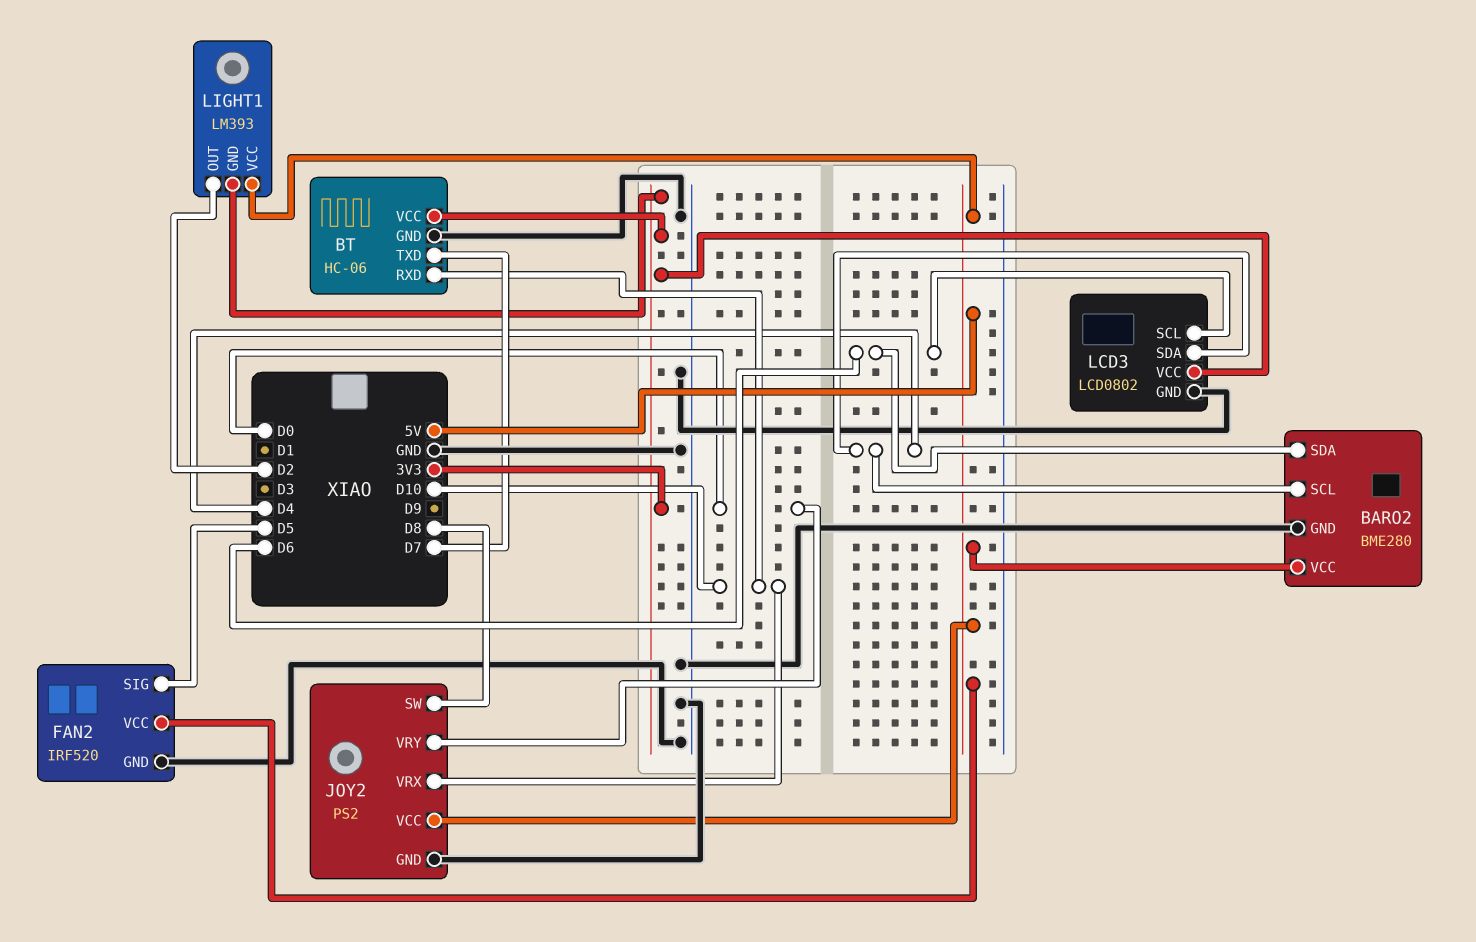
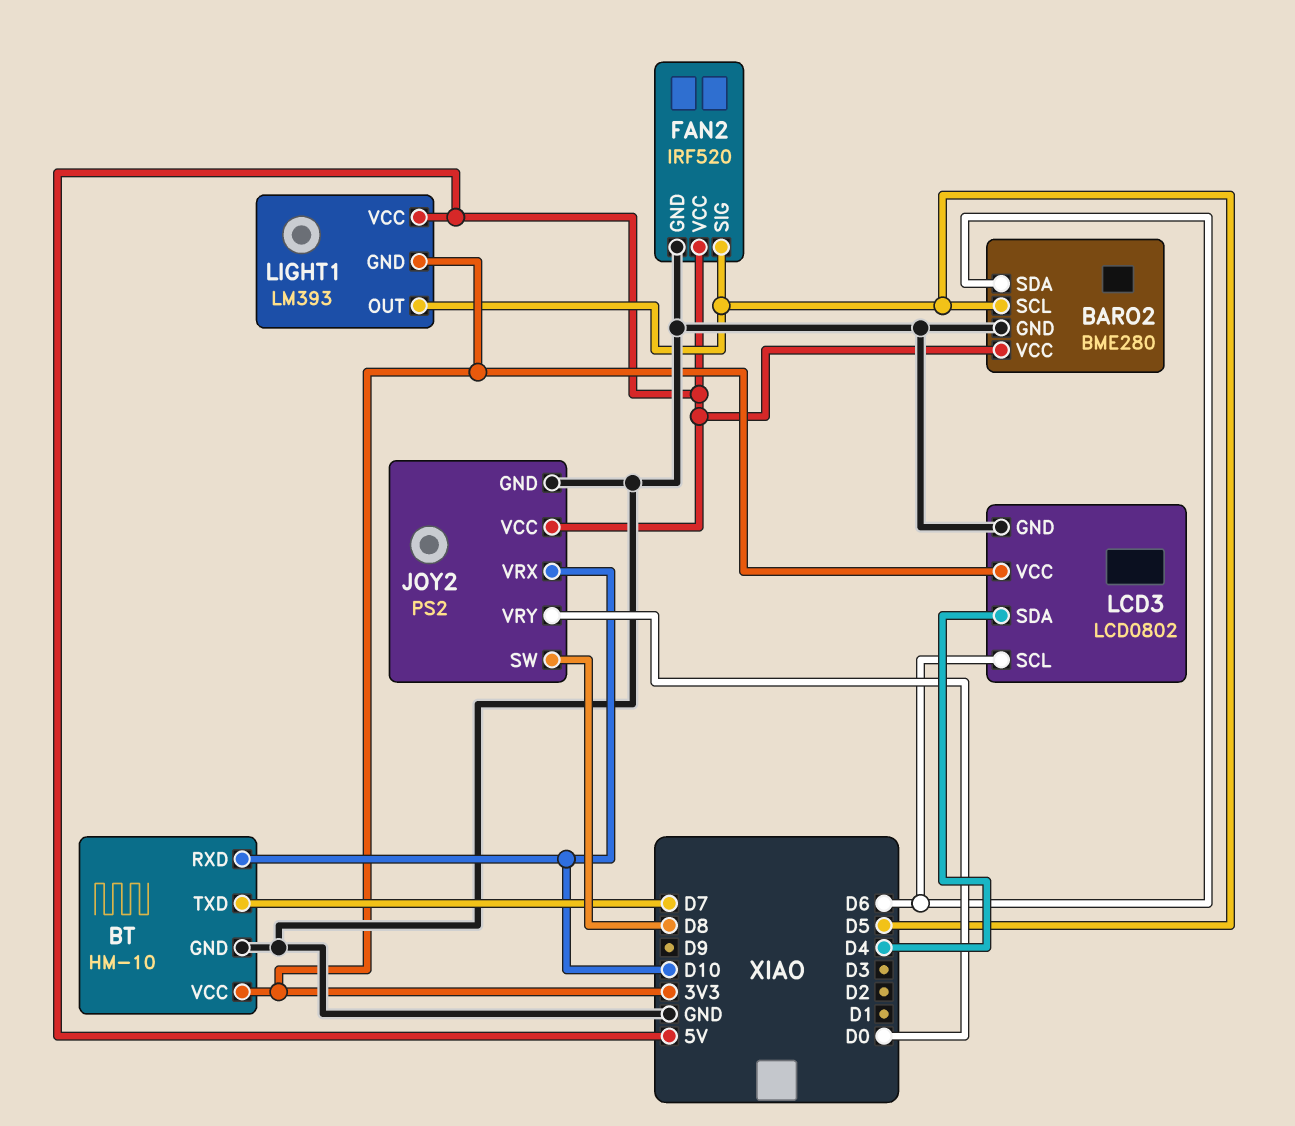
BARO2 pin SCL: D4 -> D5
BT: HC-06 -> HM-10
LIGHT1 pin OUT: D2 -> D5

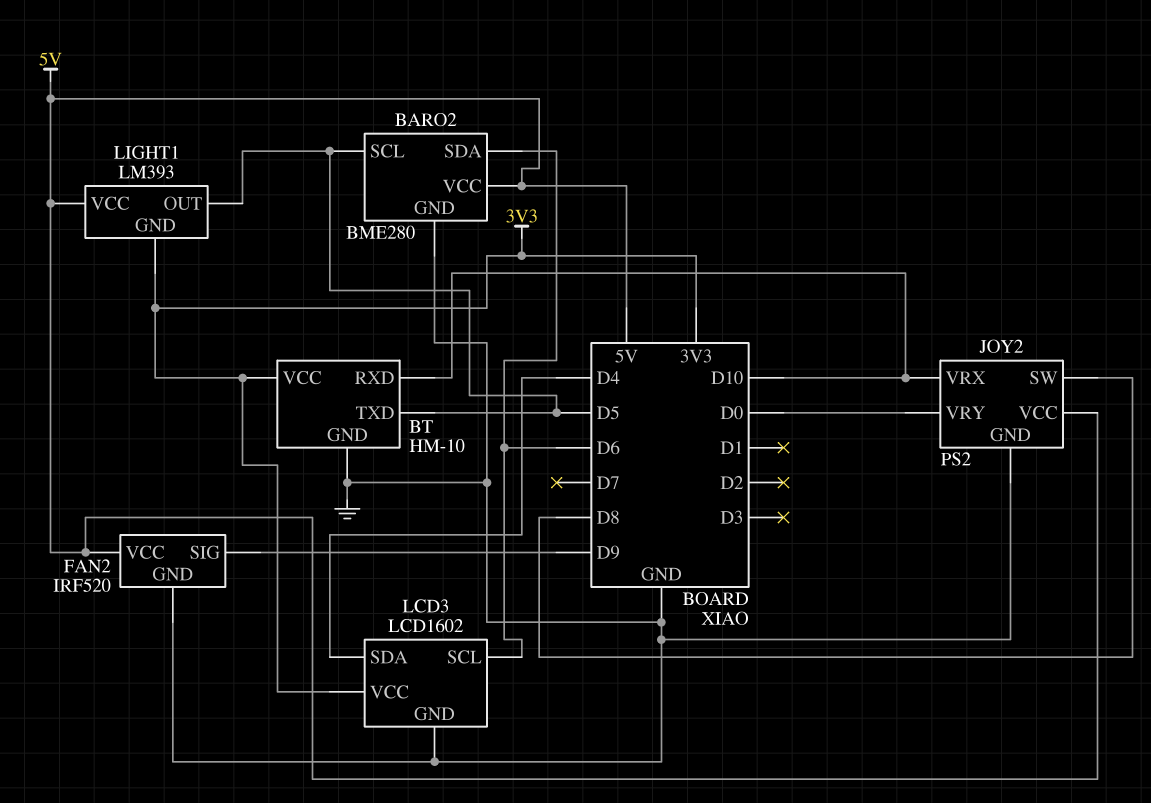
BT pin TXD: D7 -> D5
FAN2 pin SIG: D5 -> D9
LCD3: LCD0802 -> LCD1602

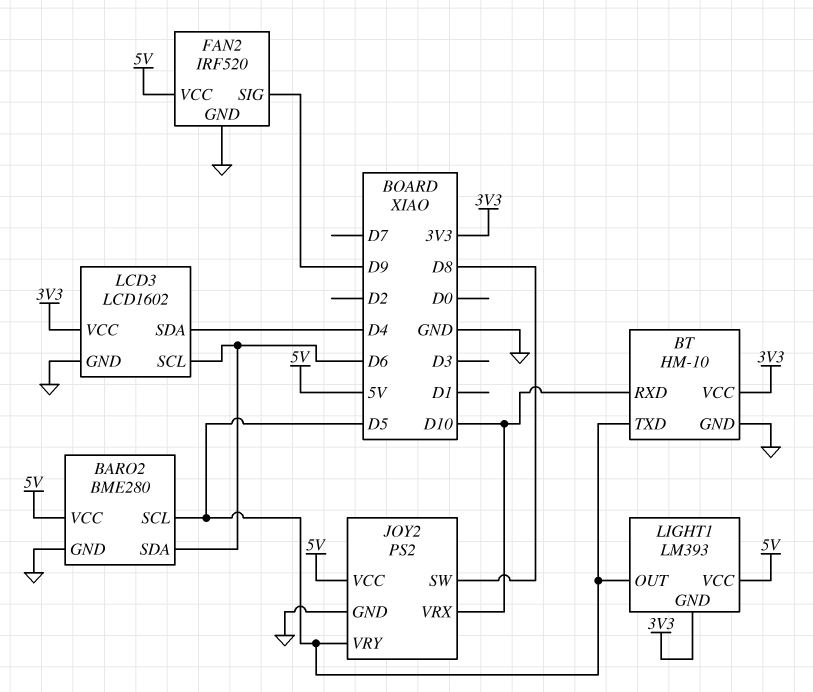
JOY2 pin VRY: D0 -> D5

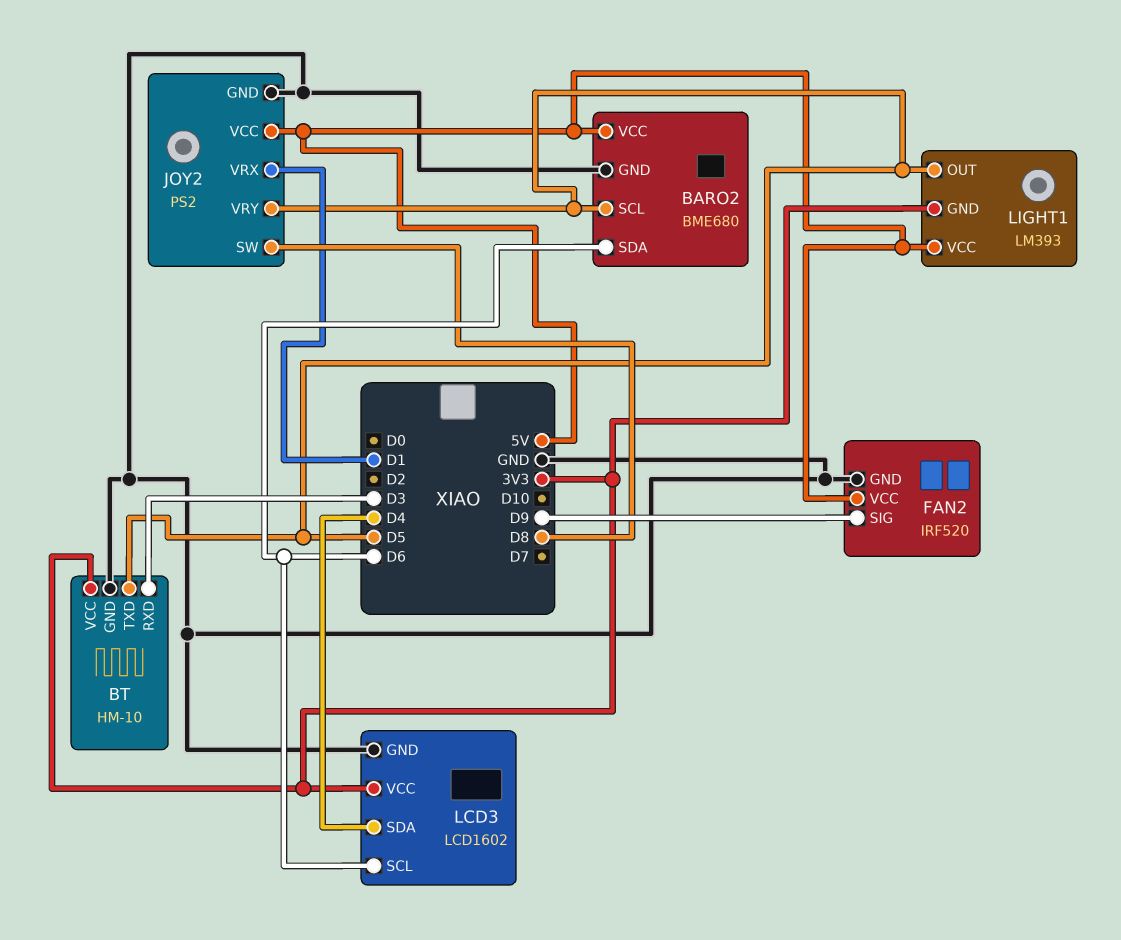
BARO2: BME280 -> BME680
BT pin RXD: D10 -> D3
JOY2 pin VRX: D10 -> D1

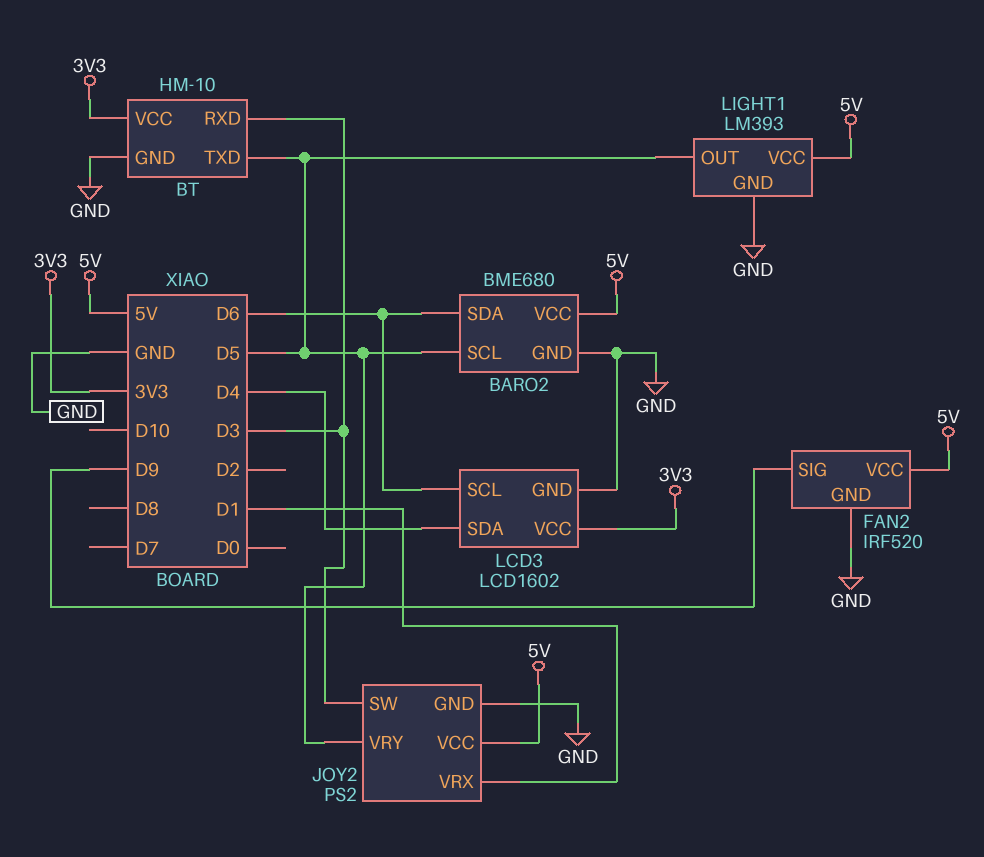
JOY2 pin SW: D8 -> D3
LIGHT1 pin GND: 3V3 -> GND

